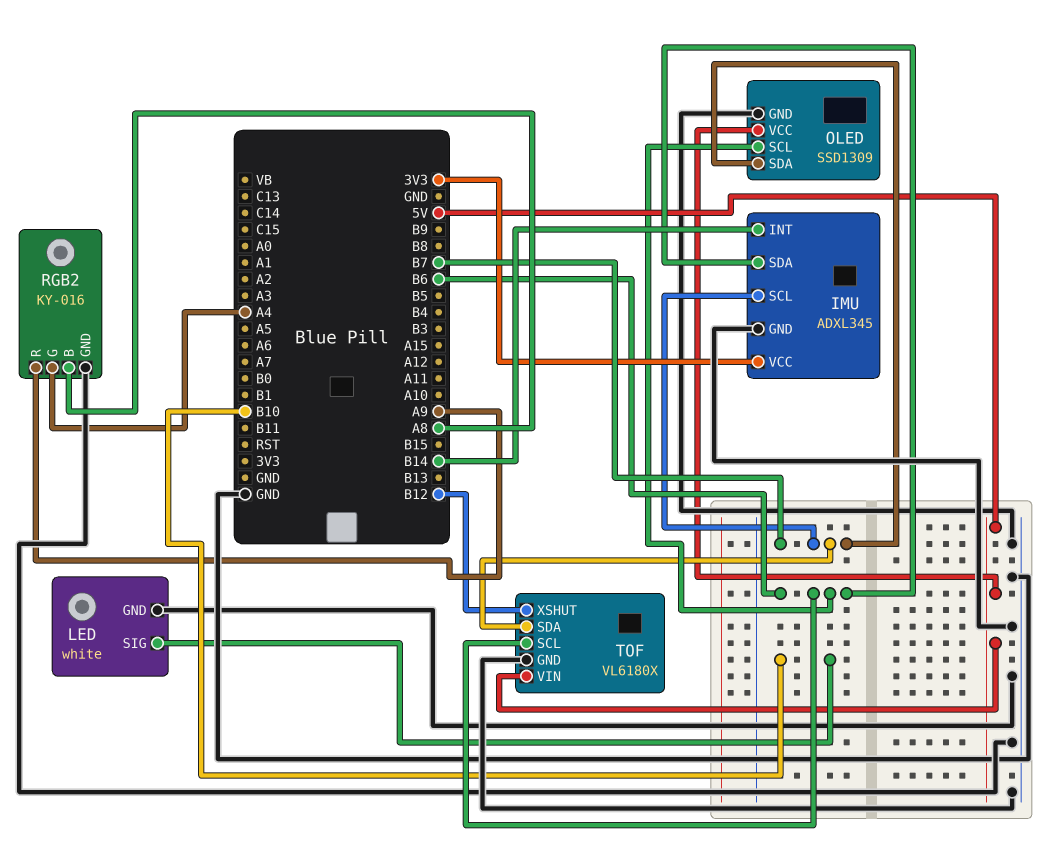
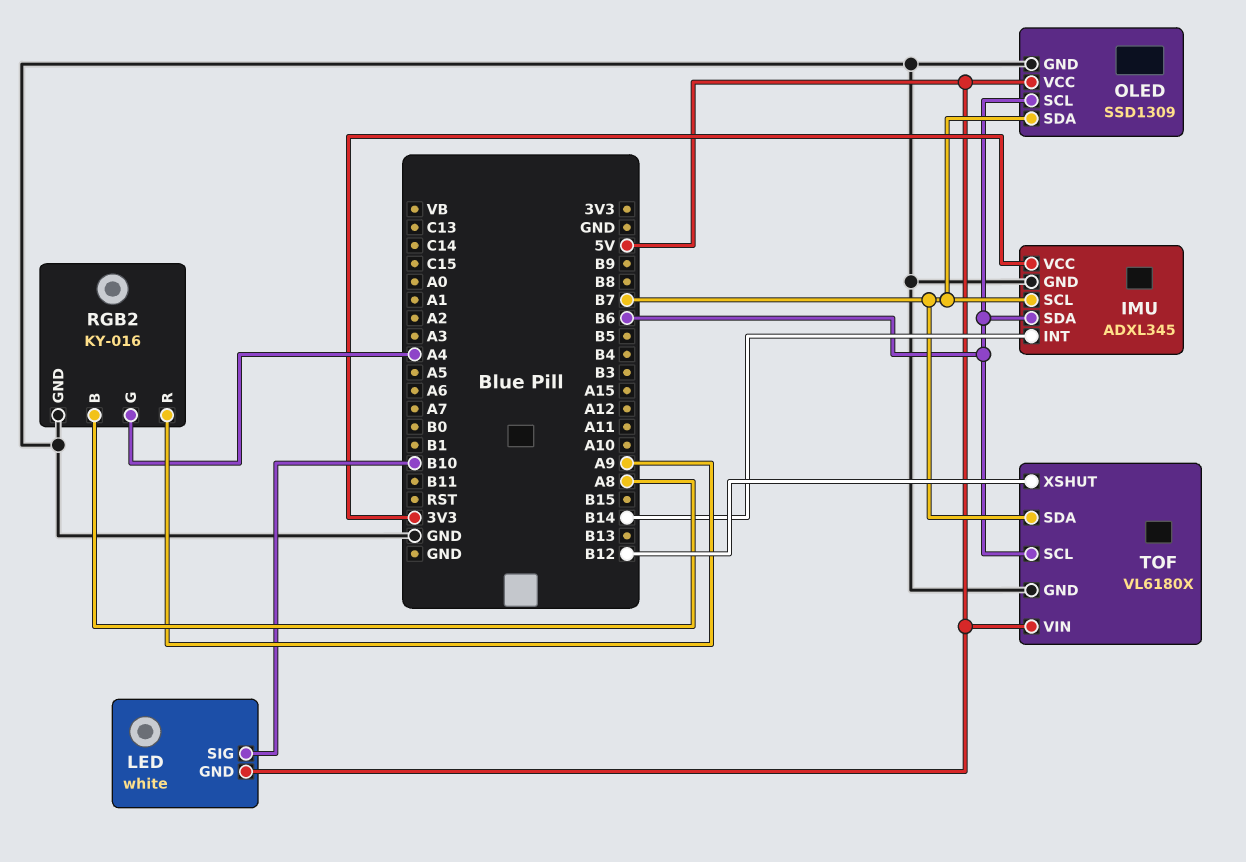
LED pin GND: GND -> 5V

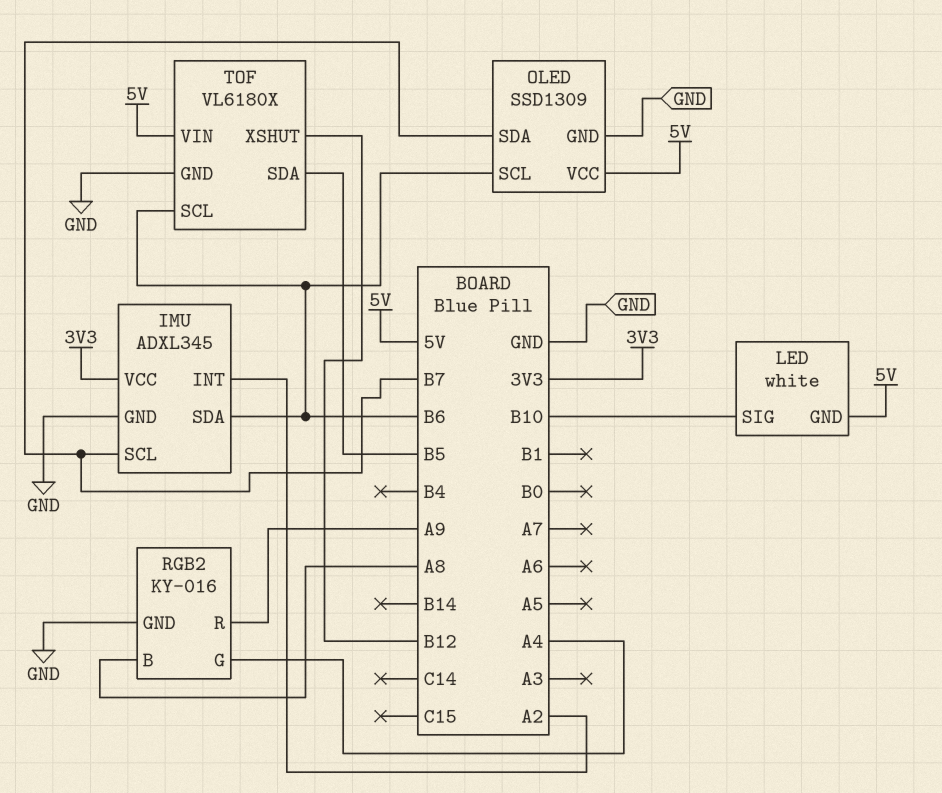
IMU pin INT: B14 -> A2
TOF pin SDA: B7 -> B5

